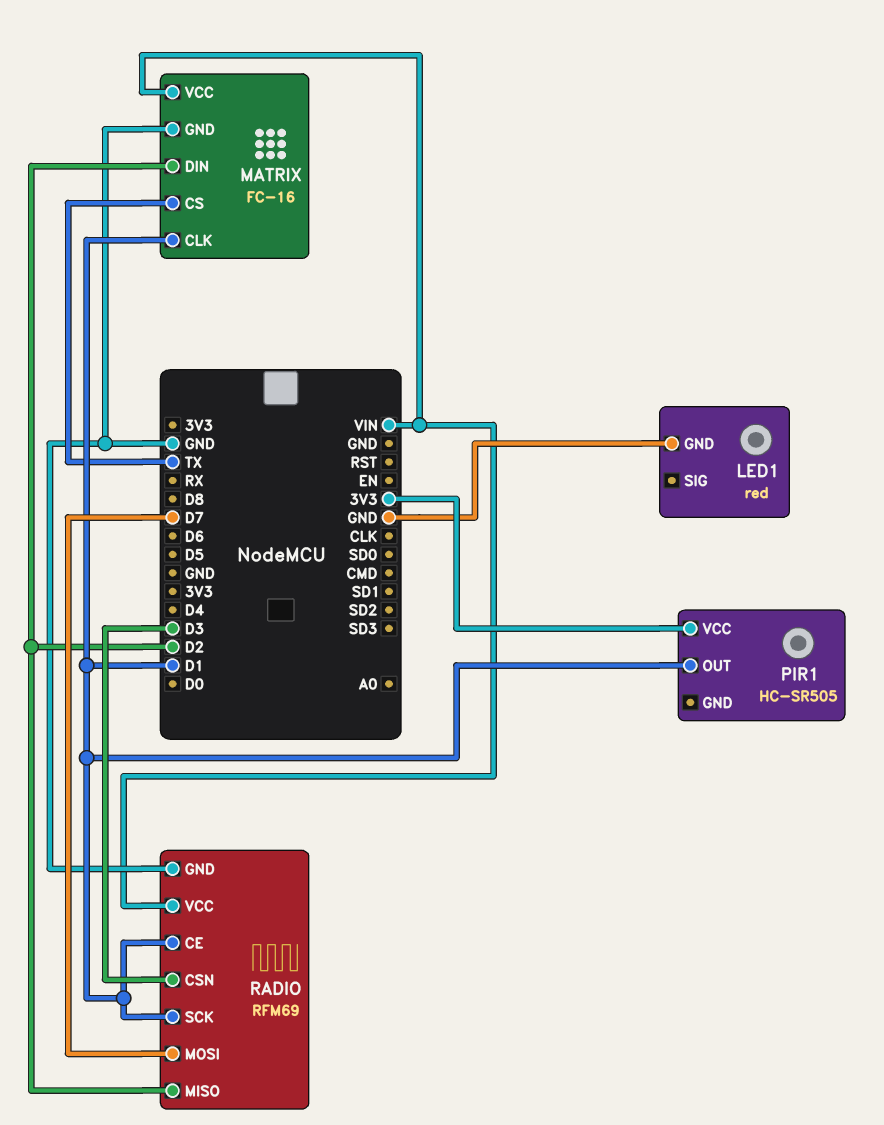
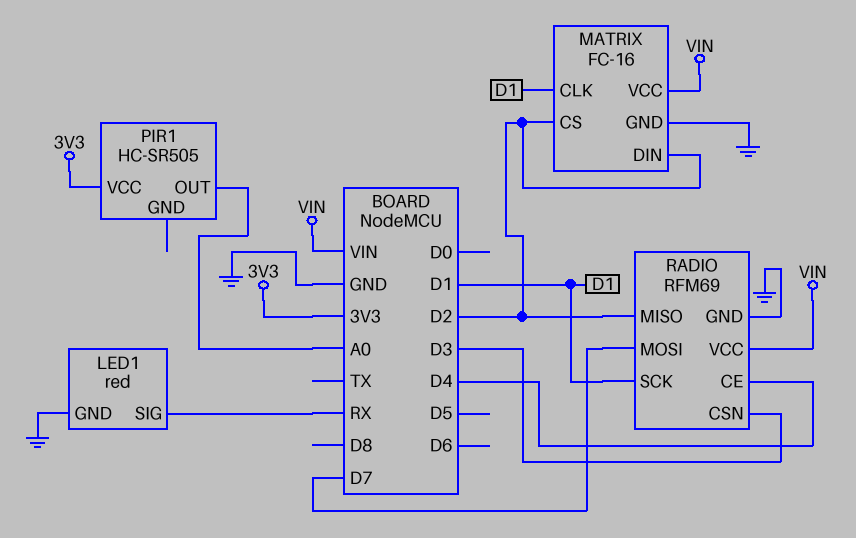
LED1 pin SIG: none -> RX
MATRIX pin CS: TX -> D2
PIR1 pin OUT: D1 -> A0
RADIO pin CE: D1 -> D4

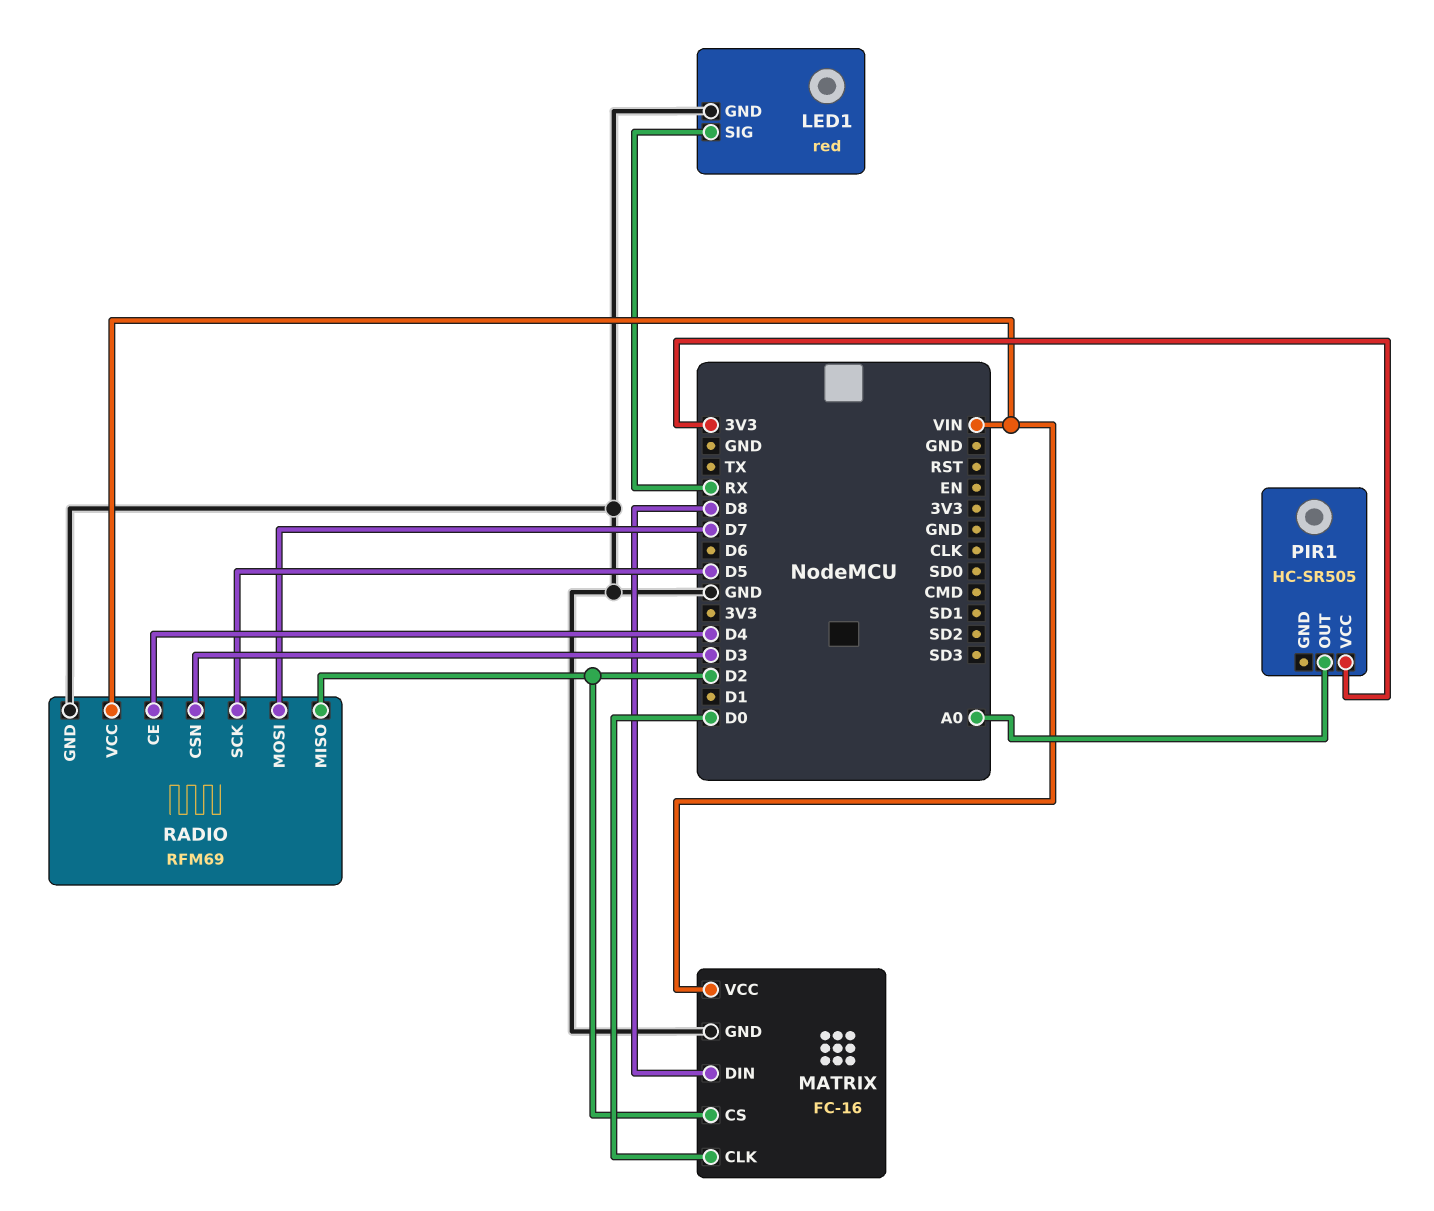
MATRIX pin CLK: D1 -> D0
MATRIX pin DIN: D2 -> D8
RADIO pin SCK: D1 -> D5

